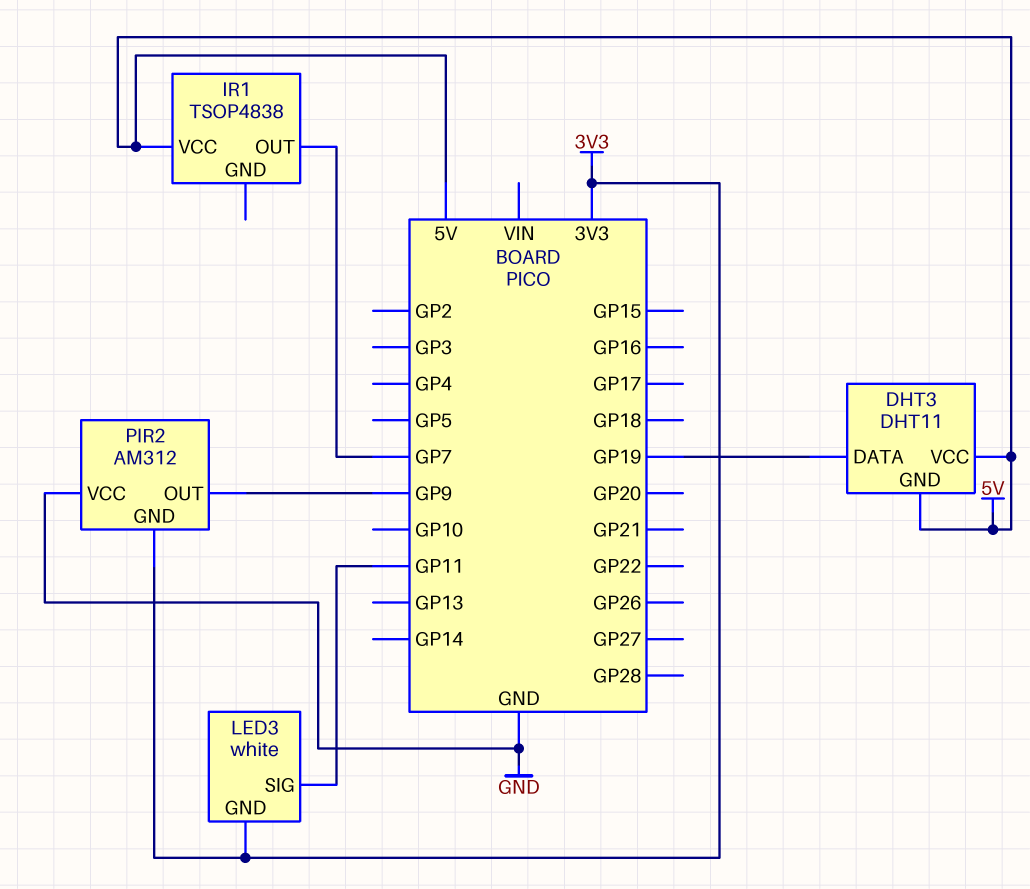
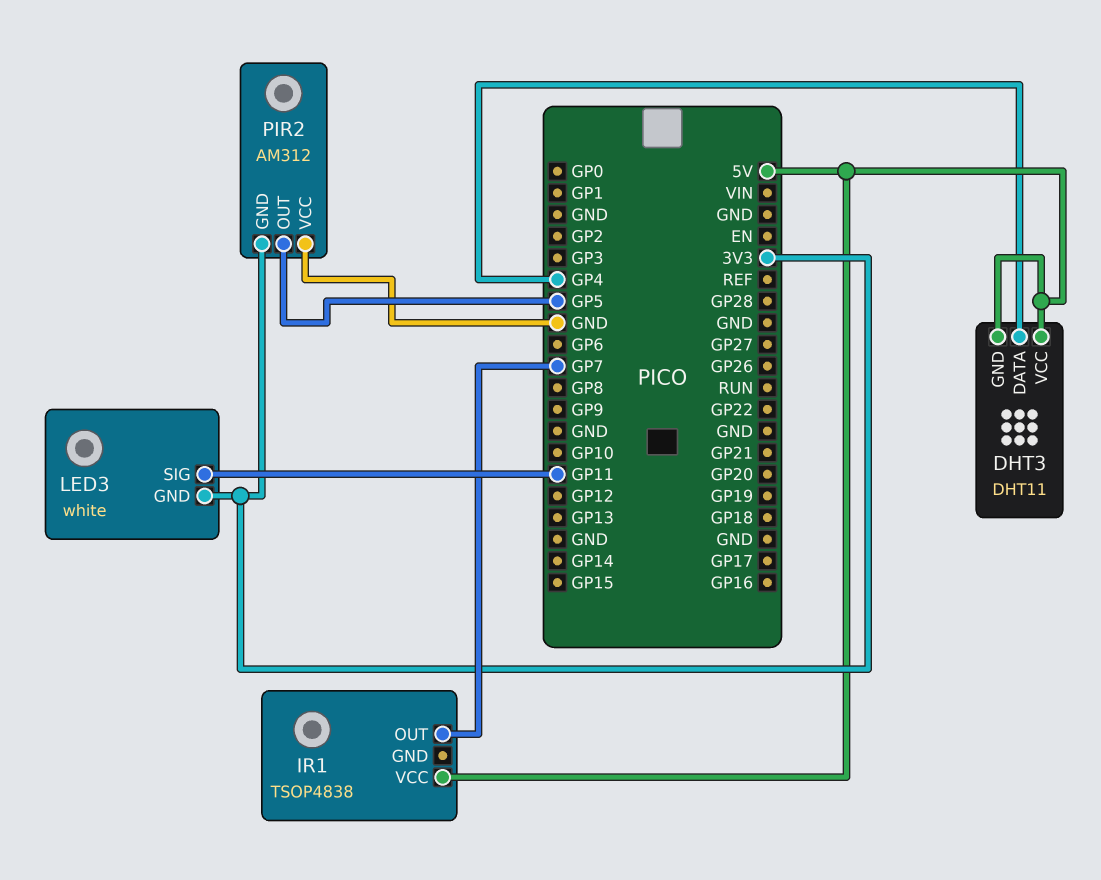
DHT3 pin DATA: GP19 -> GP4
PIR2 pin OUT: GP9 -> GP5

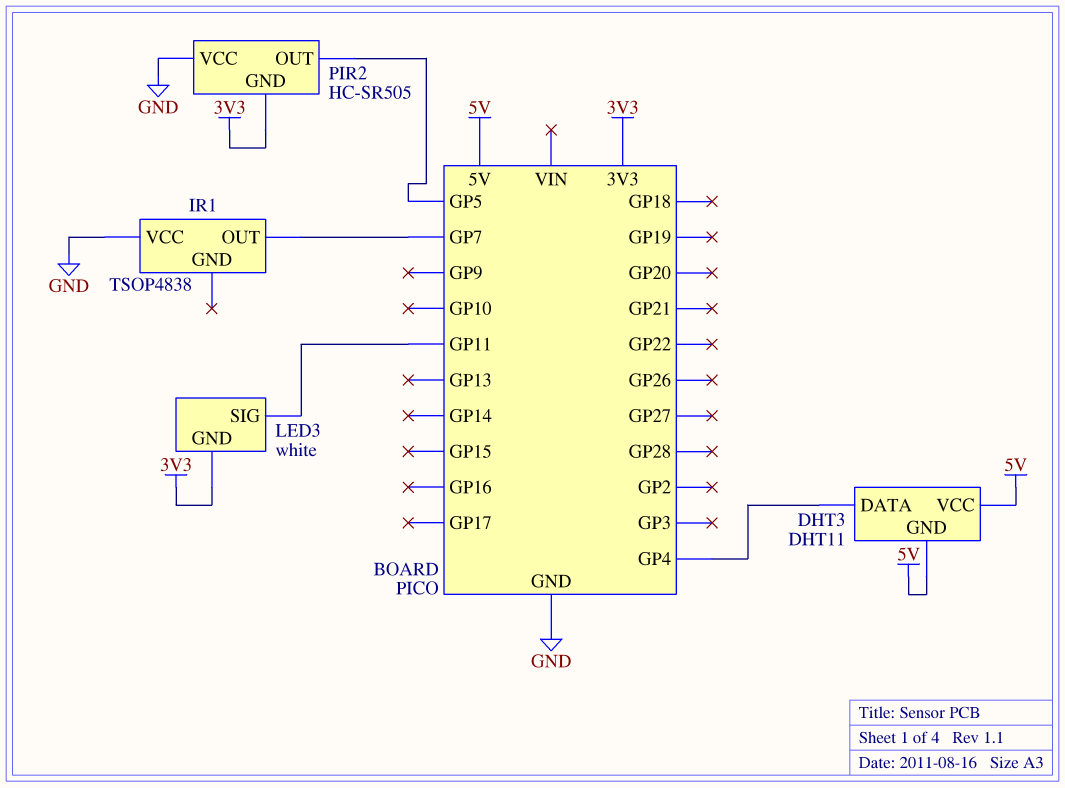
IR1 pin VCC: 5V -> GND
PIR2: AM312 -> HC-SR505

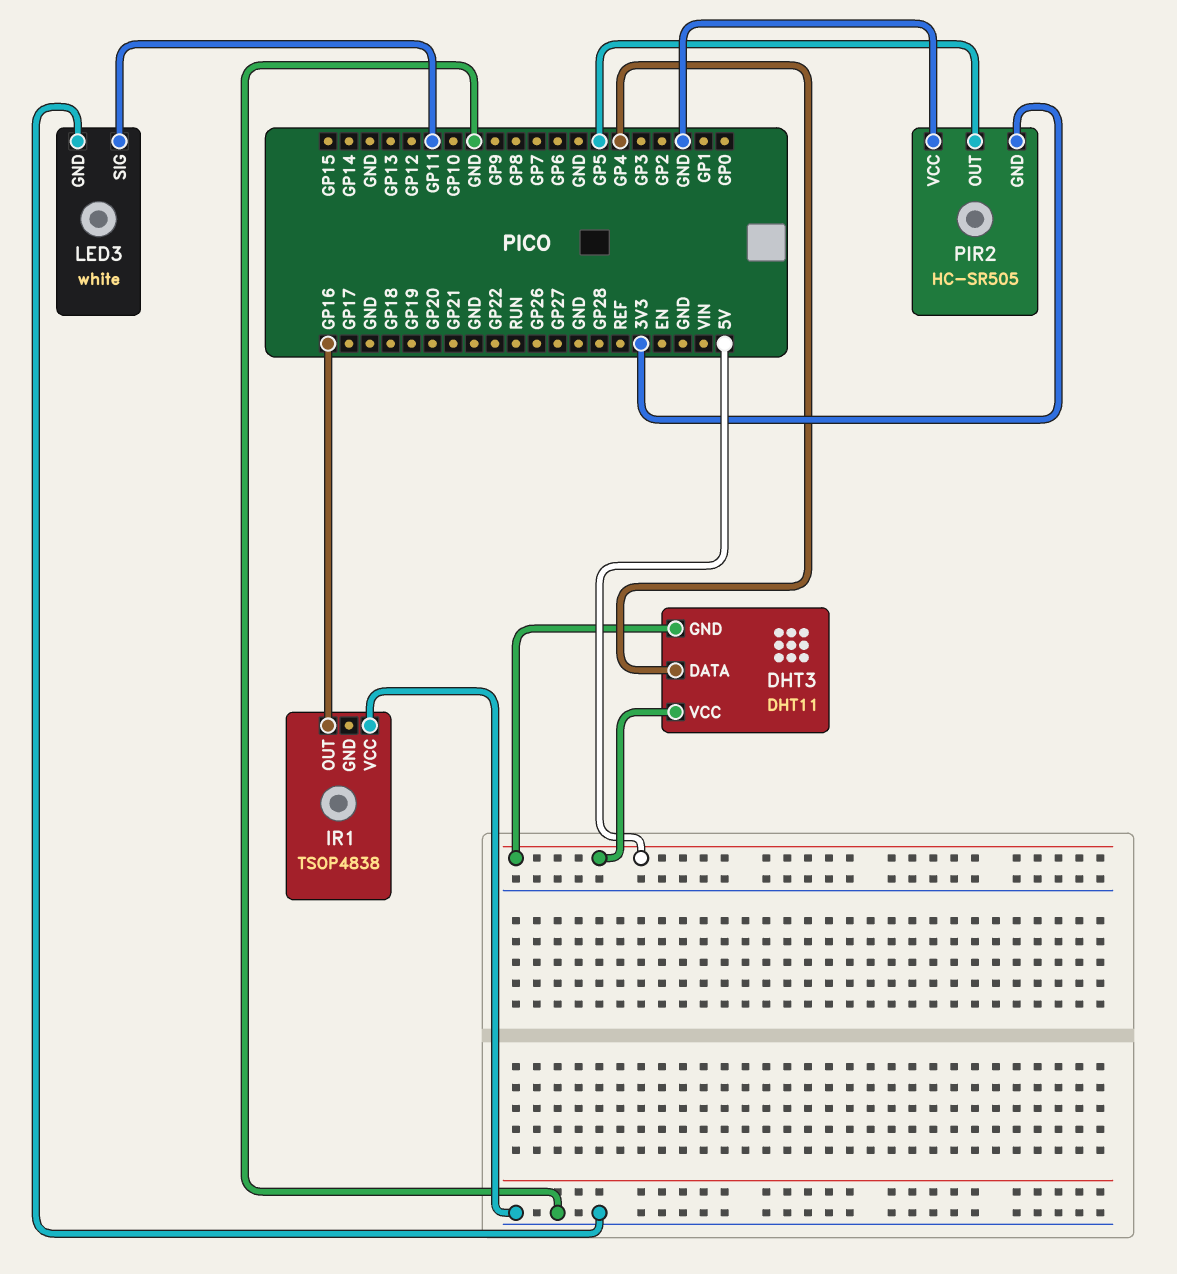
IR1 pin OUT: GP7 -> GP16
LED3 pin GND: 3V3 -> GND

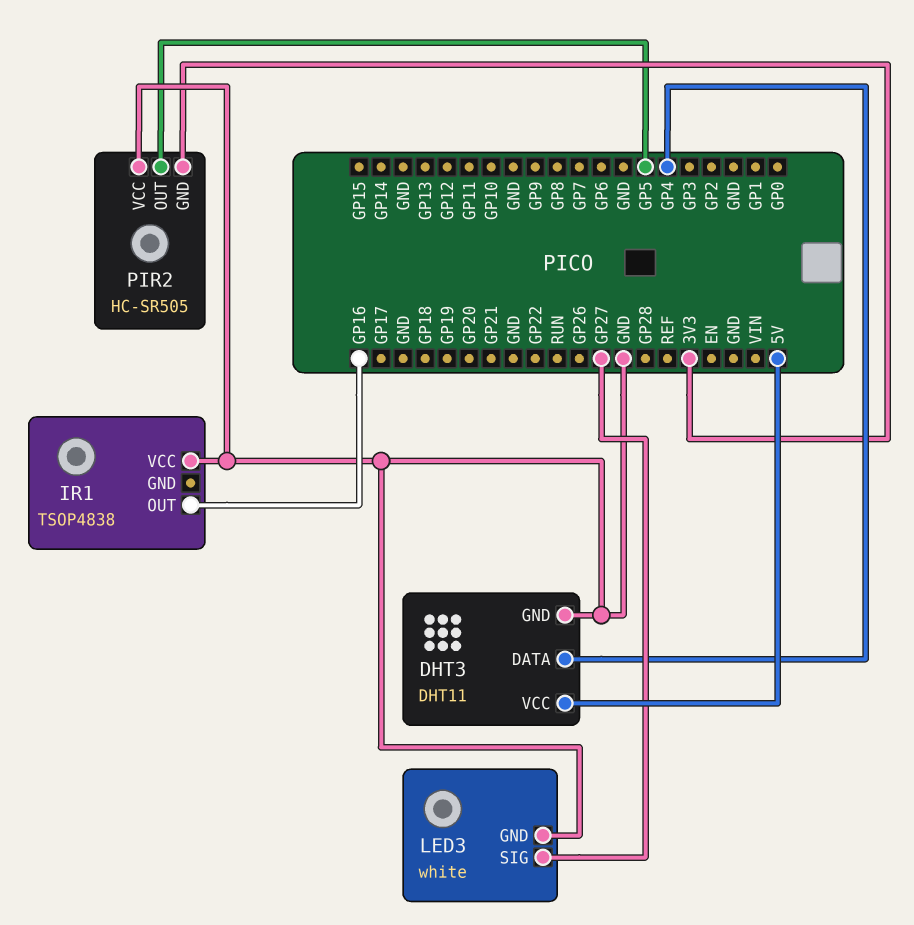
DHT3 pin GND: 5V -> GND
LED3 pin SIG: GP11 -> GP27

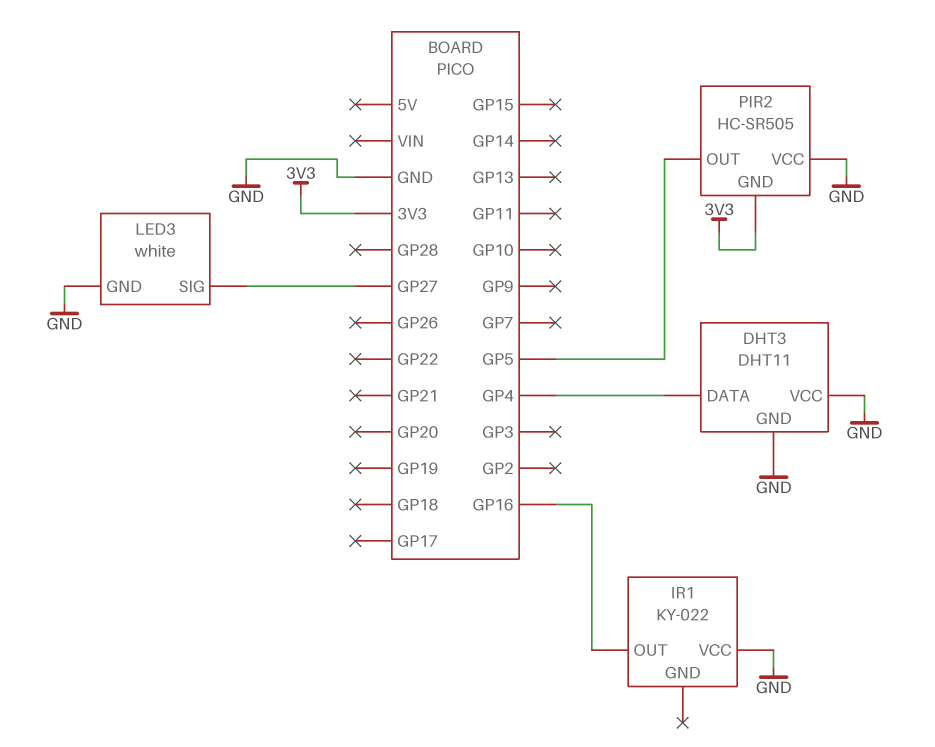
DHT3 pin VCC: 5V -> GND
IR1: TSOP4838 -> KY-022

